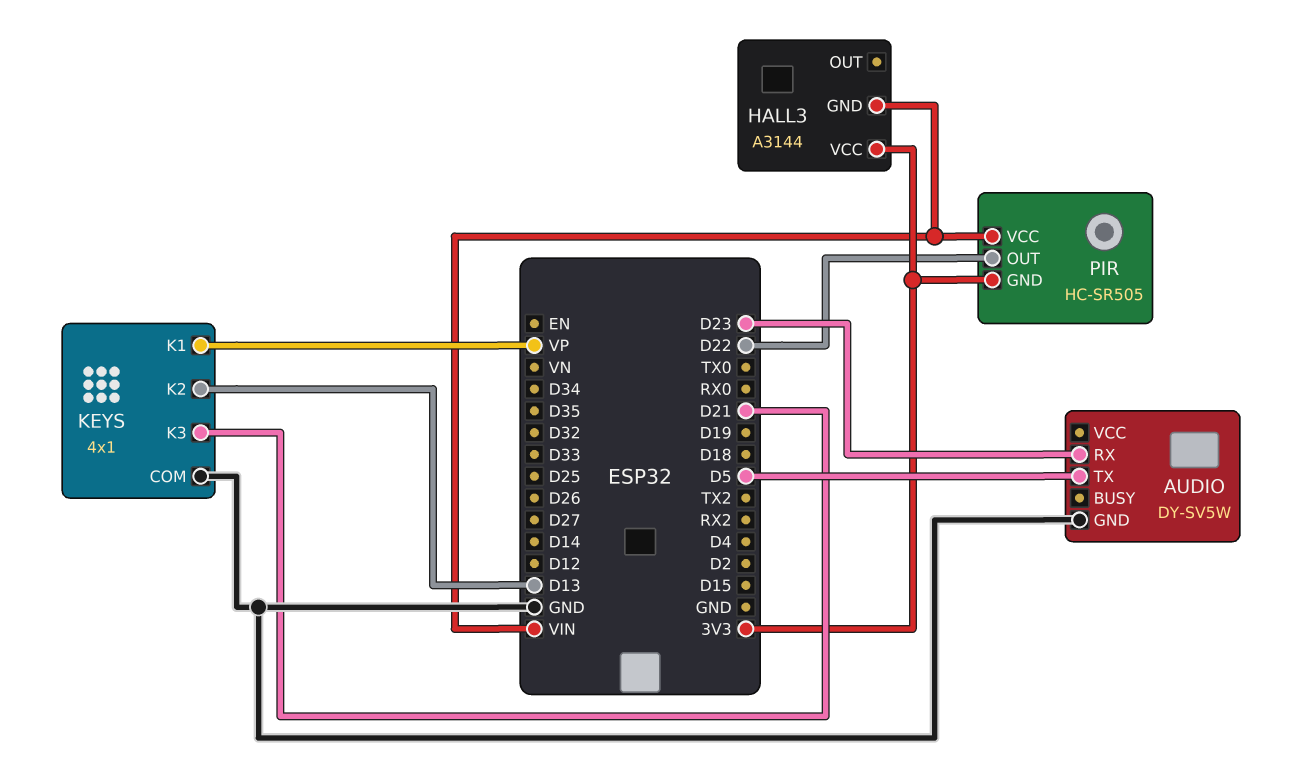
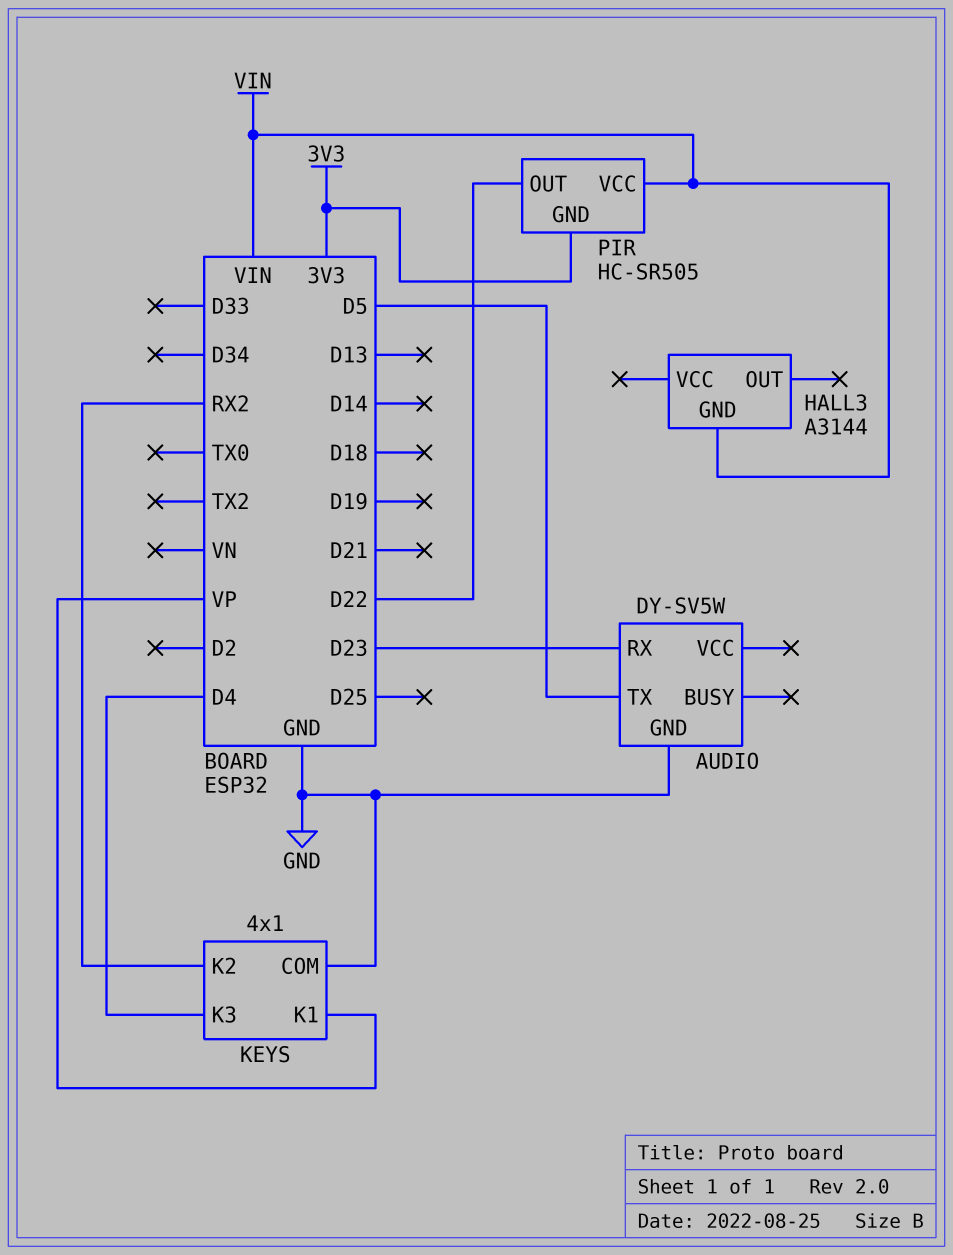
HALL3 pin VCC: 3V3 -> none
KEYS pin K2: D13 -> RX2
KEYS pin K3: D21 -> D4

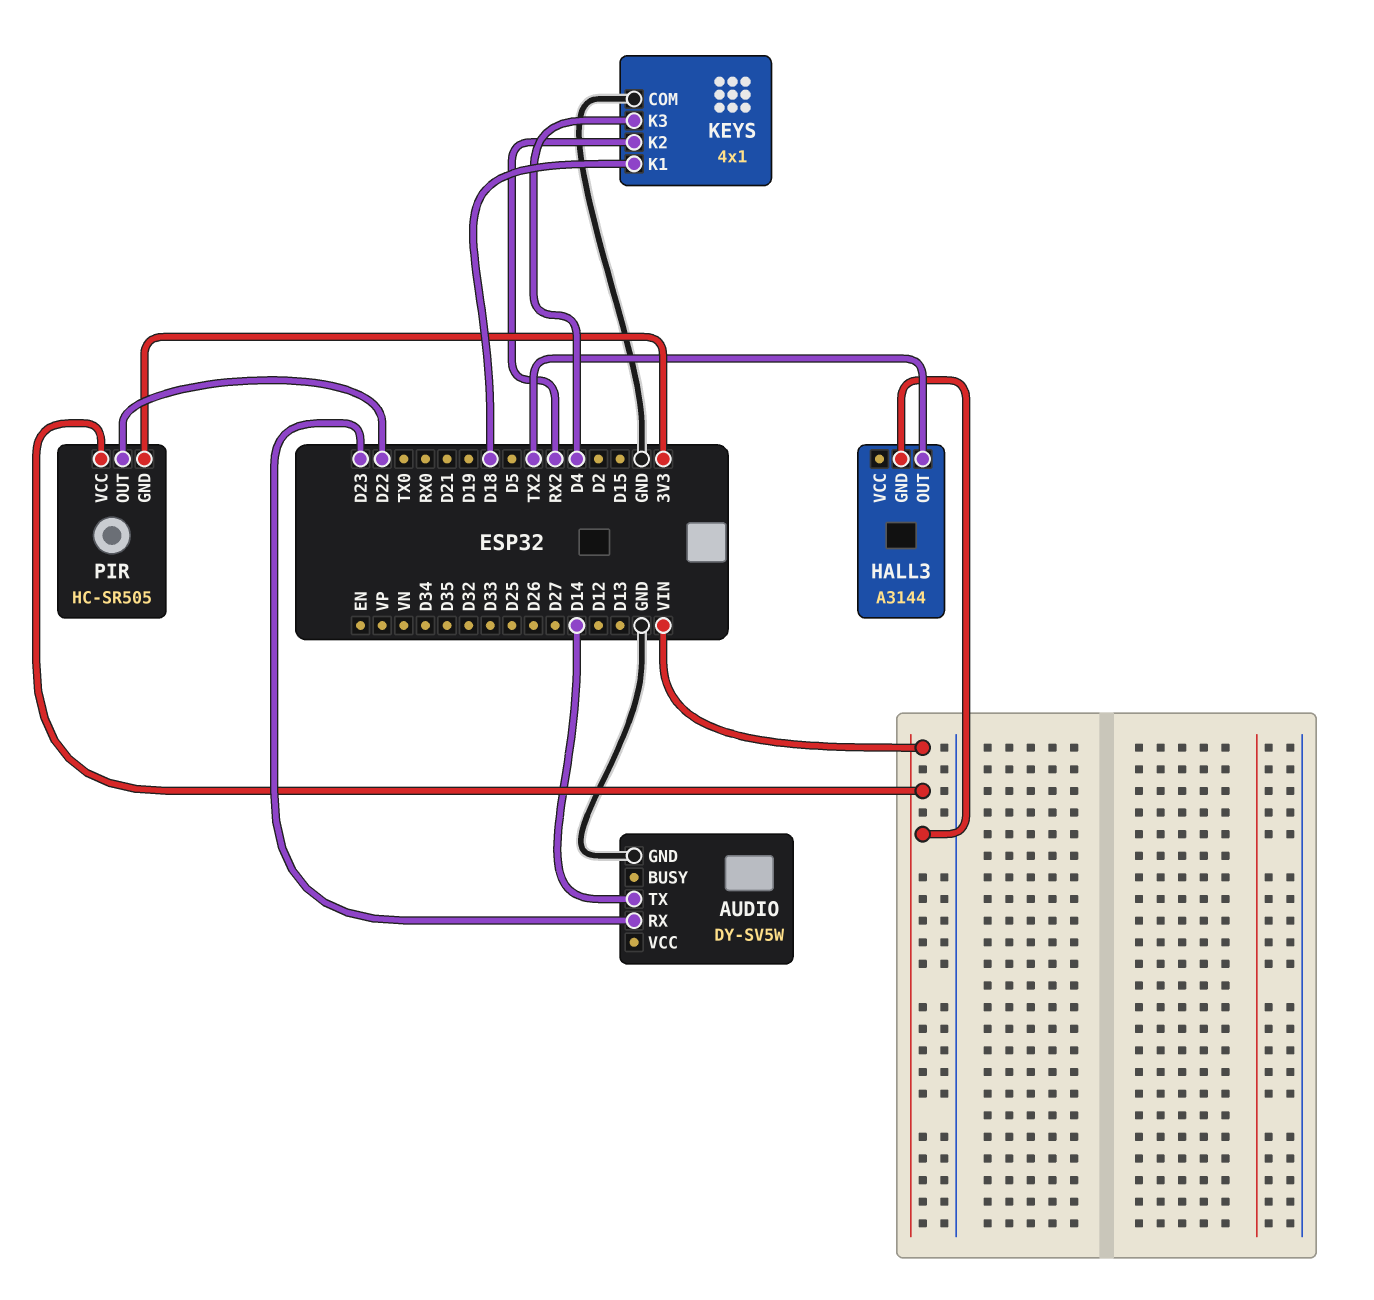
AUDIO pin TX: D5 -> D14
HALL3 pin OUT: none -> TX2
KEYS pin K1: VP -> D18

